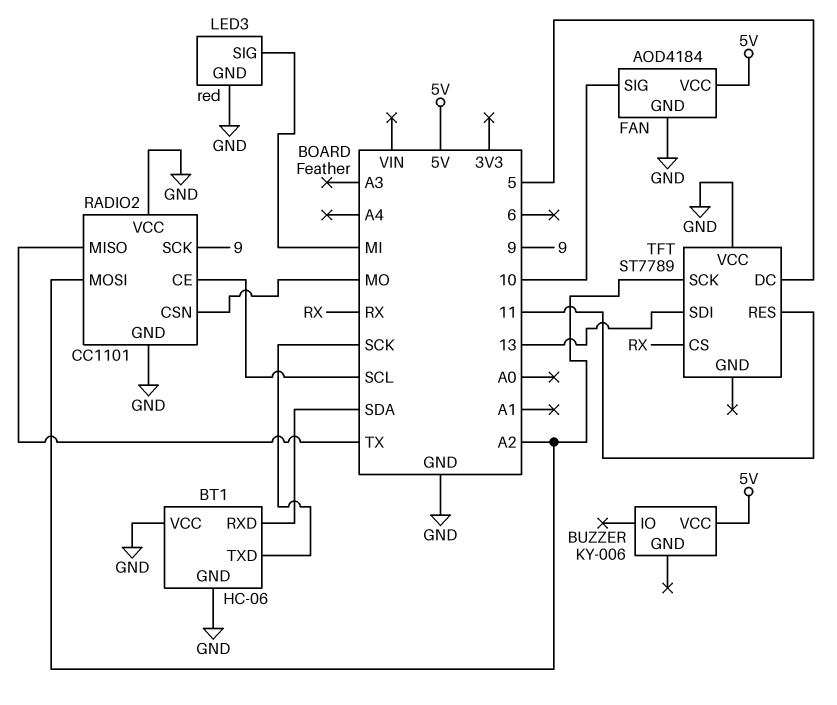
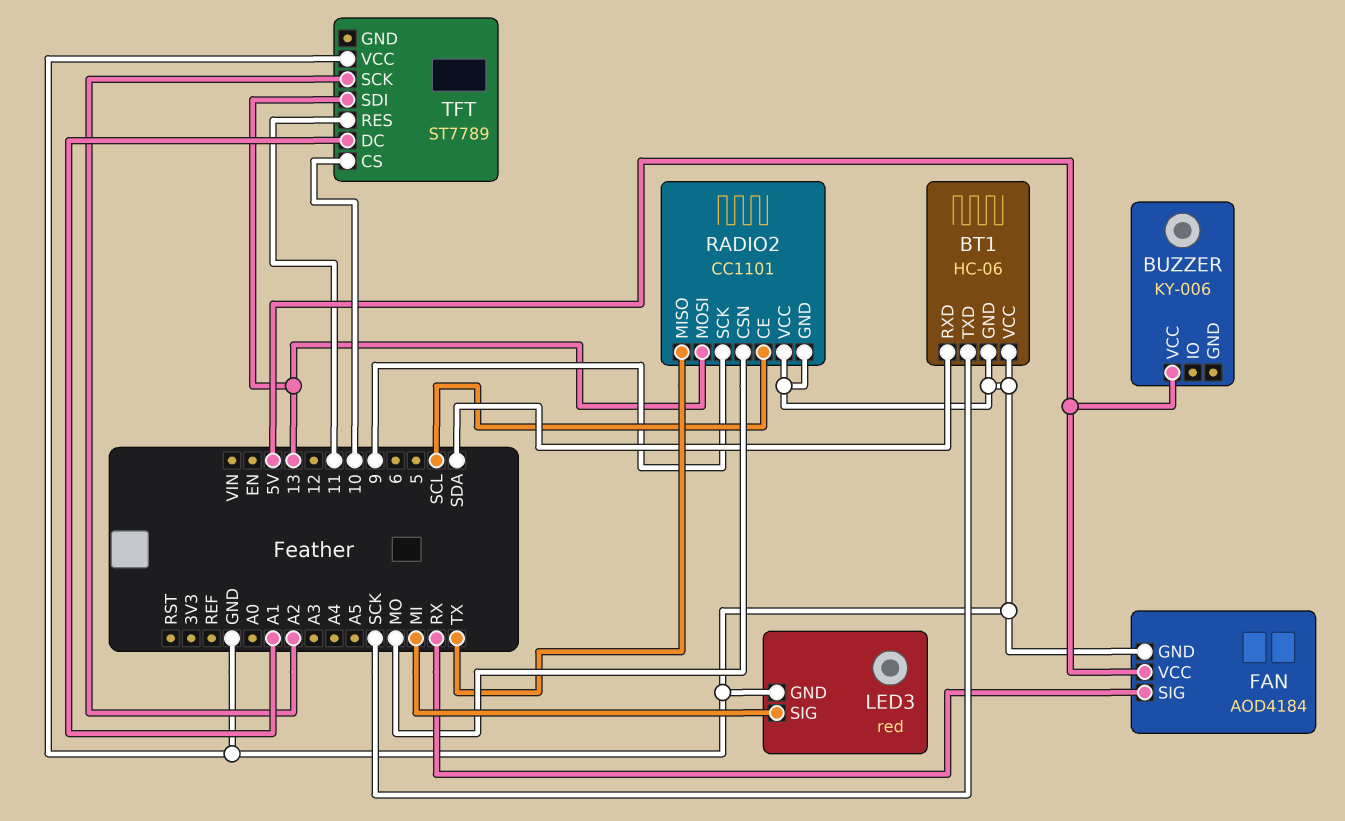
FAN pin SIG: 10 -> RX
RADIO2 pin MOSI: A2 -> 13
TFT pin CS: RX -> 10
TFT pin DC: 5 -> A1

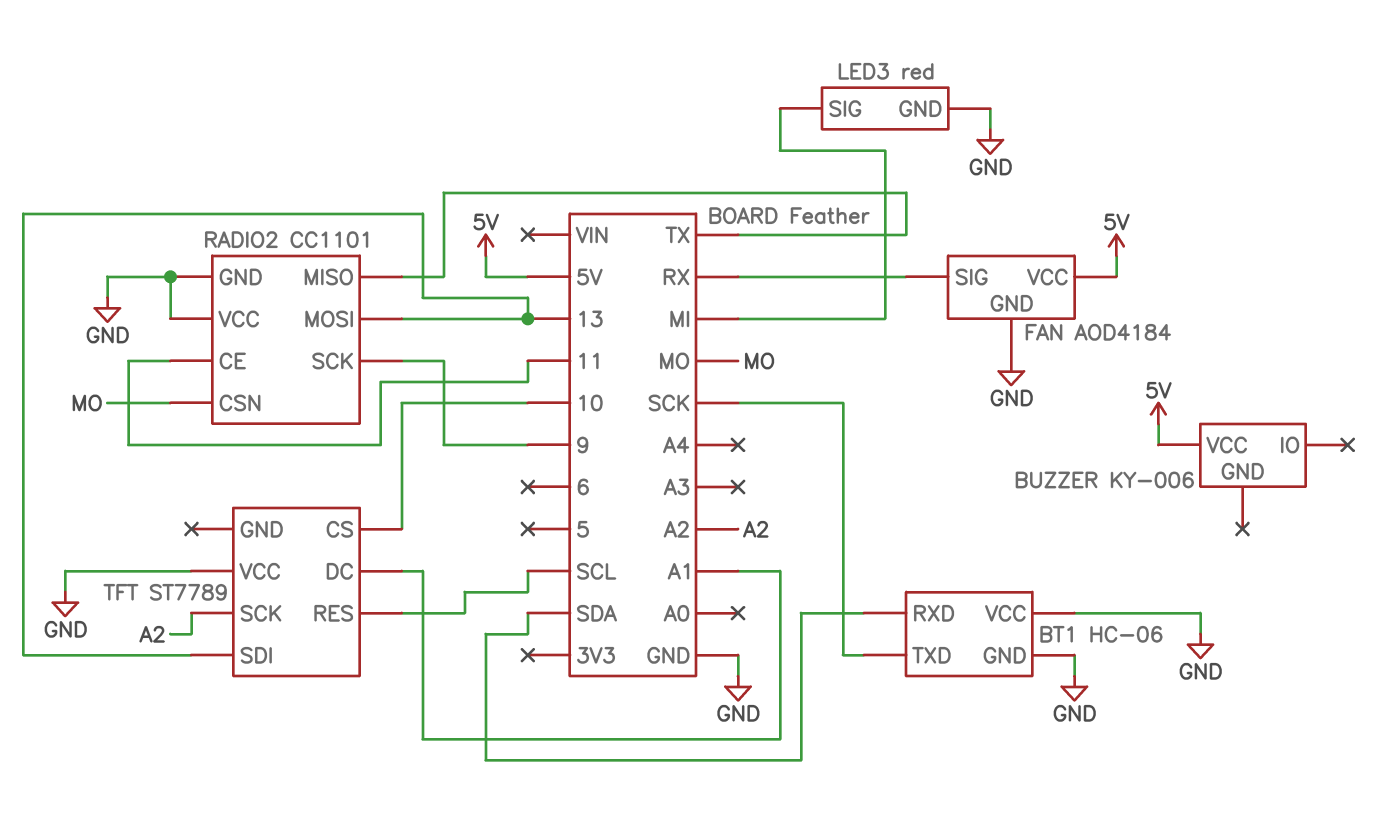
RADIO2 pin CE: SCL -> 11
TFT pin RES: 11 -> SCL

